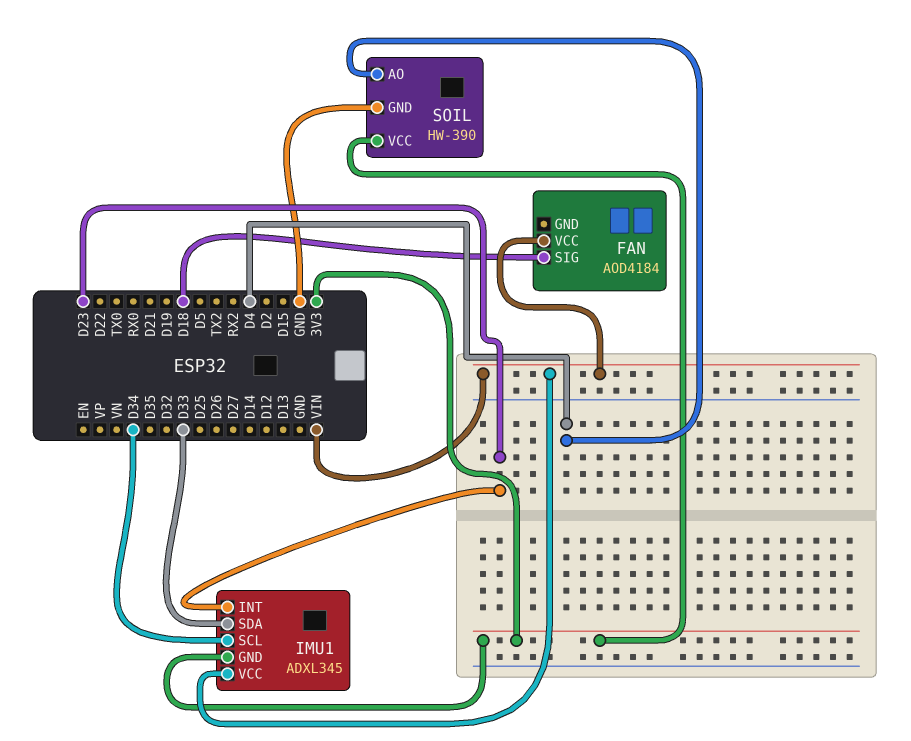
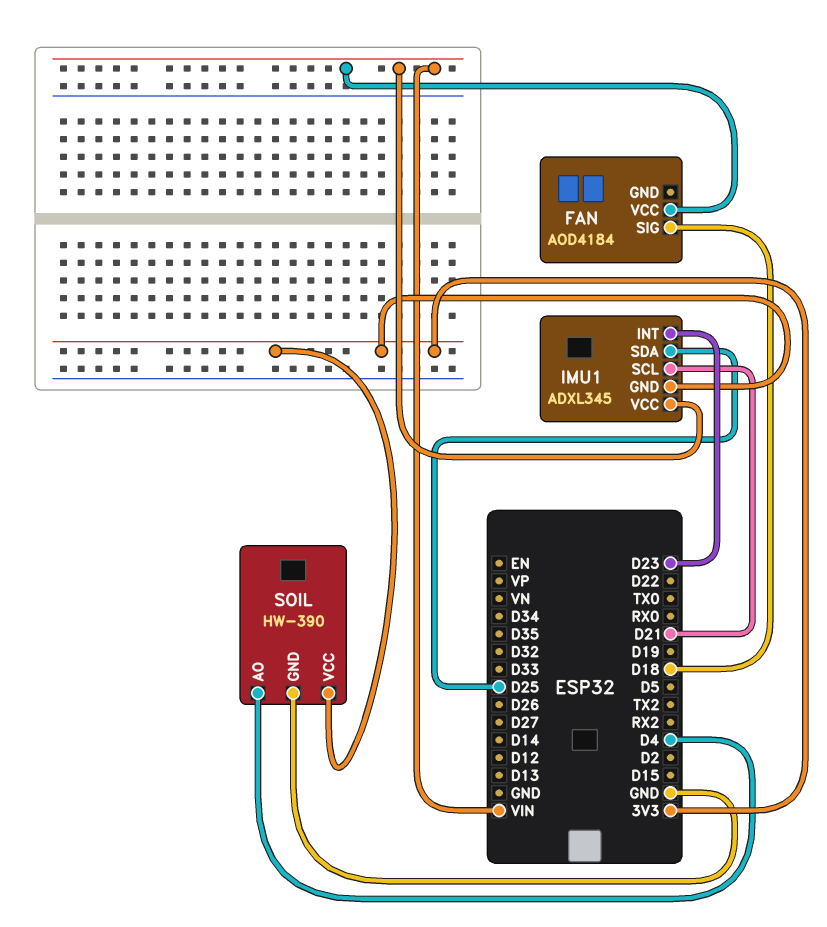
IMU1 pin SCL: D34 -> D21
IMU1 pin SDA: D33 -> D25

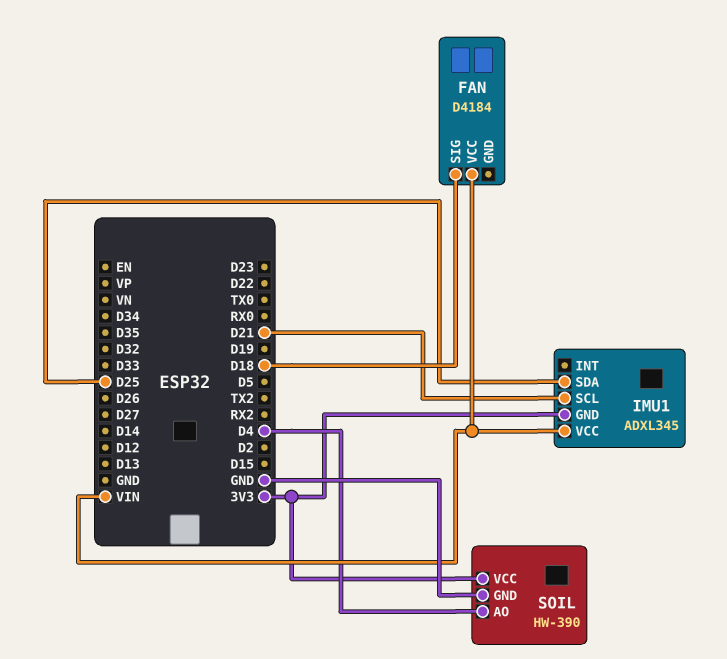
FAN: AOD4184 -> D4184
IMU1 pin INT: D23 -> none

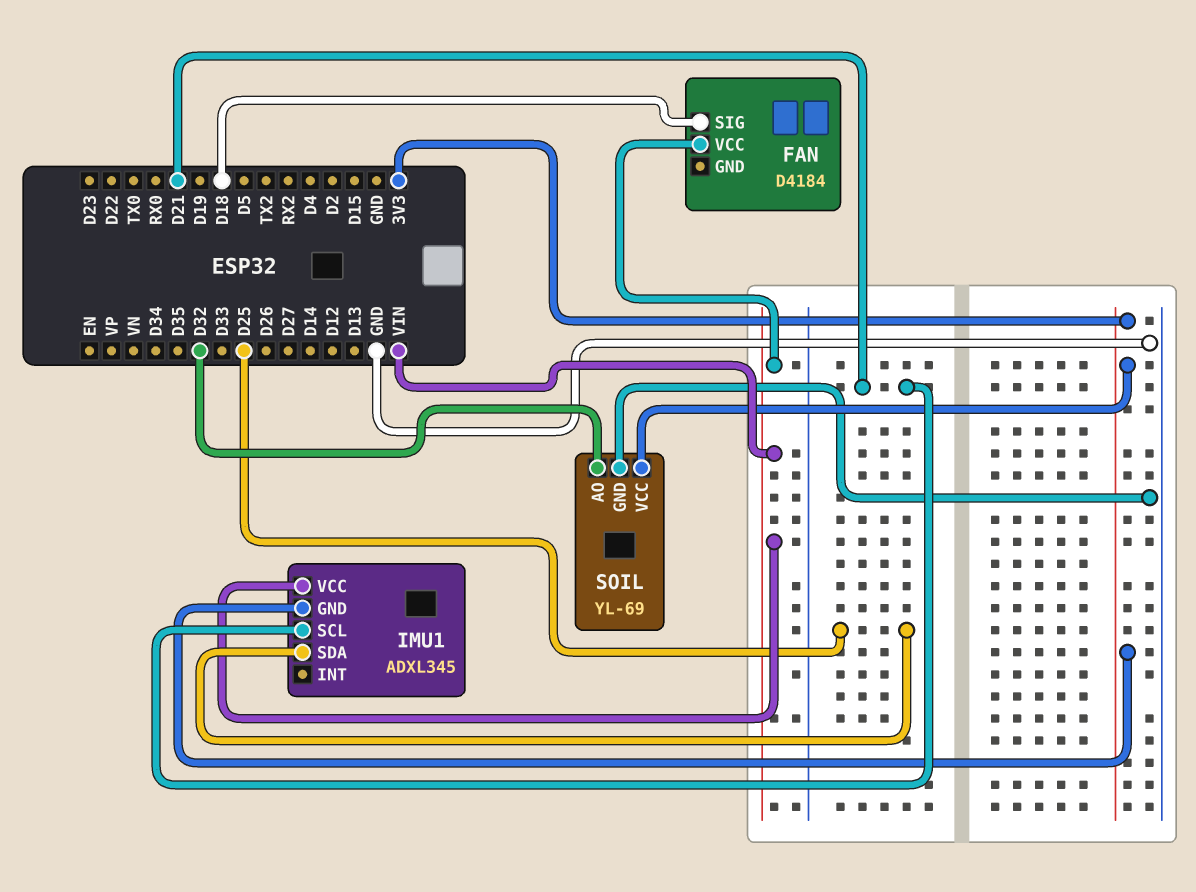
SOIL: HW-390 -> YL-69
SOIL pin AO: D4 -> D32

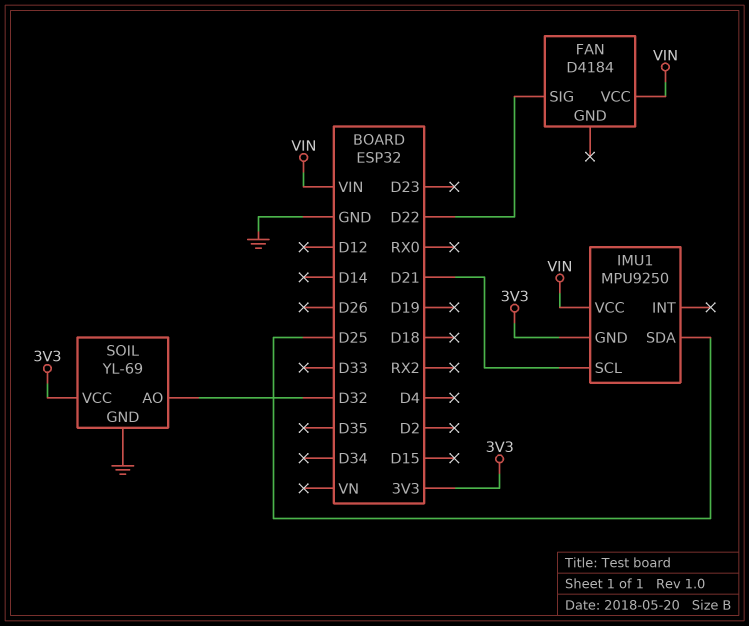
FAN pin SIG: D18 -> D22
IMU1: ADXL345 -> MPU9250

